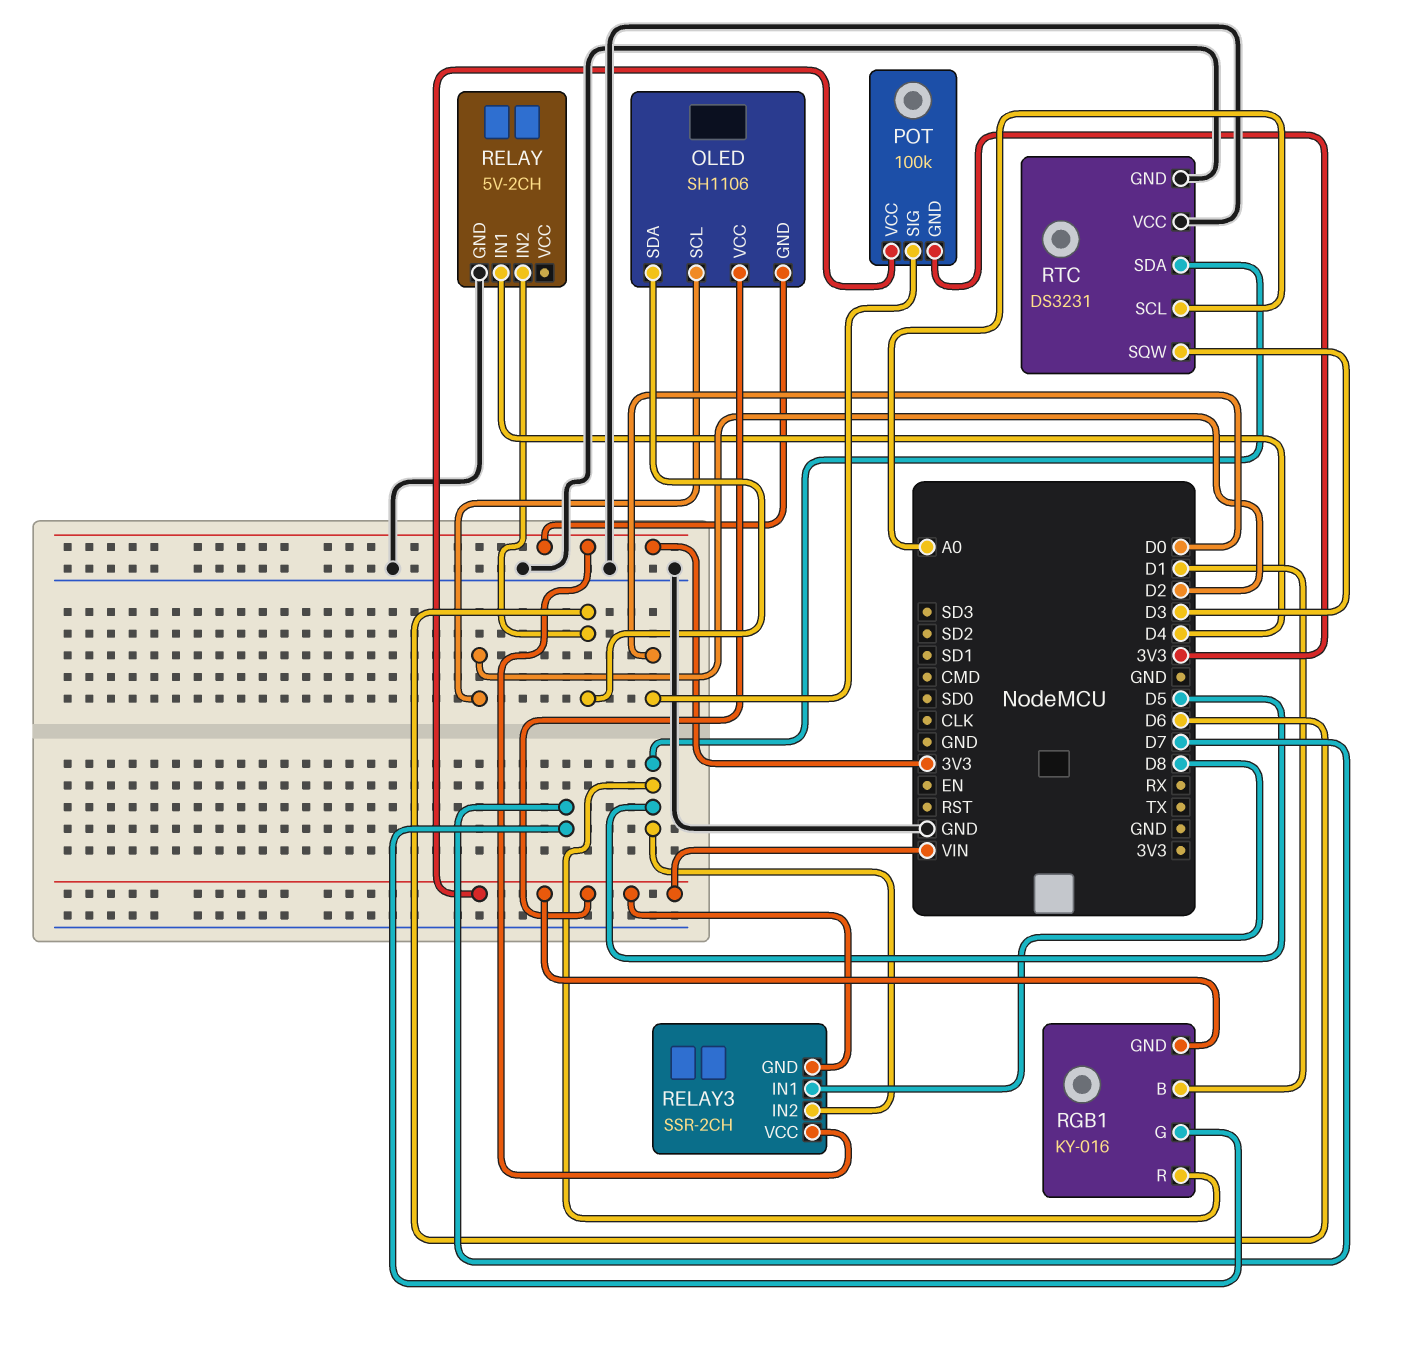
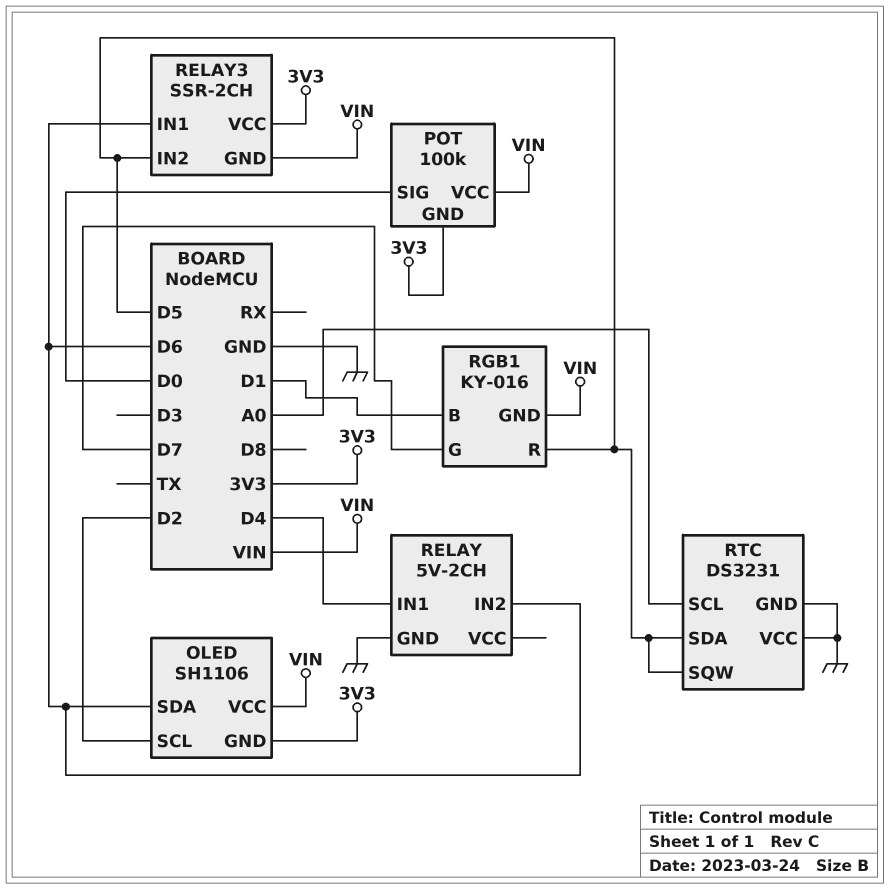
RELAY3 pin IN1: D8 -> D6
RTC pin SQW: D3 -> D5

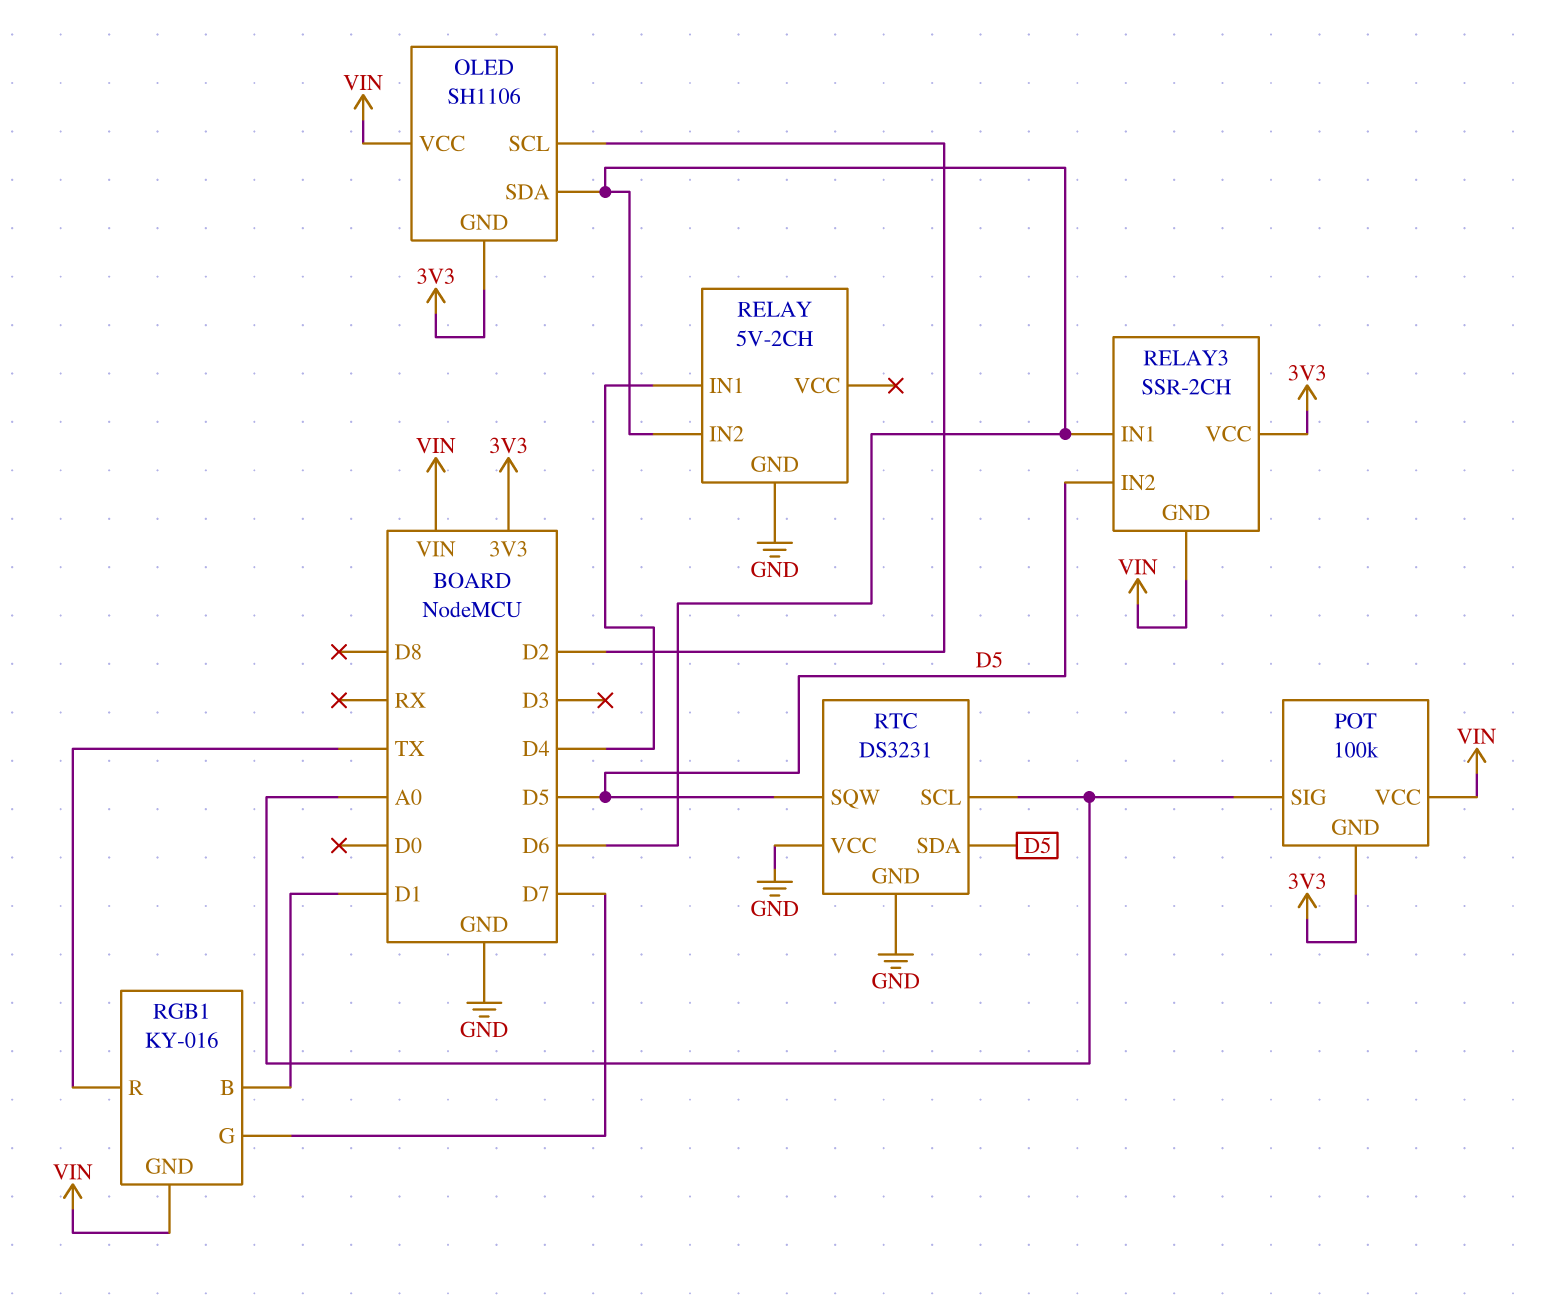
POT pin SIG: D0 -> A0
RGB1 pin R: D5 -> TX

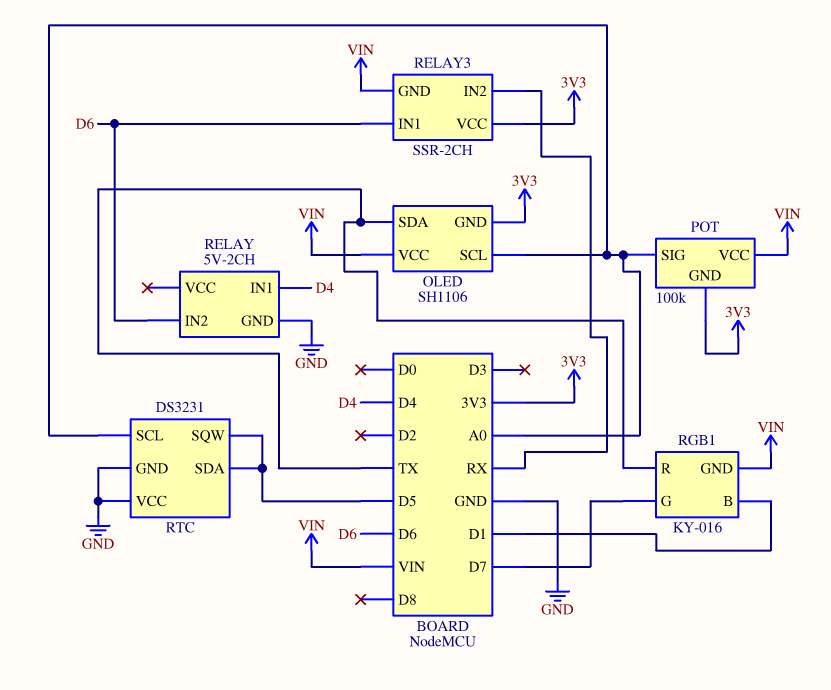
OLED pin SCL: D2 -> A0
OLED pin SDA: D6 -> TX
RELAY3 pin IN2: D5 -> RX

